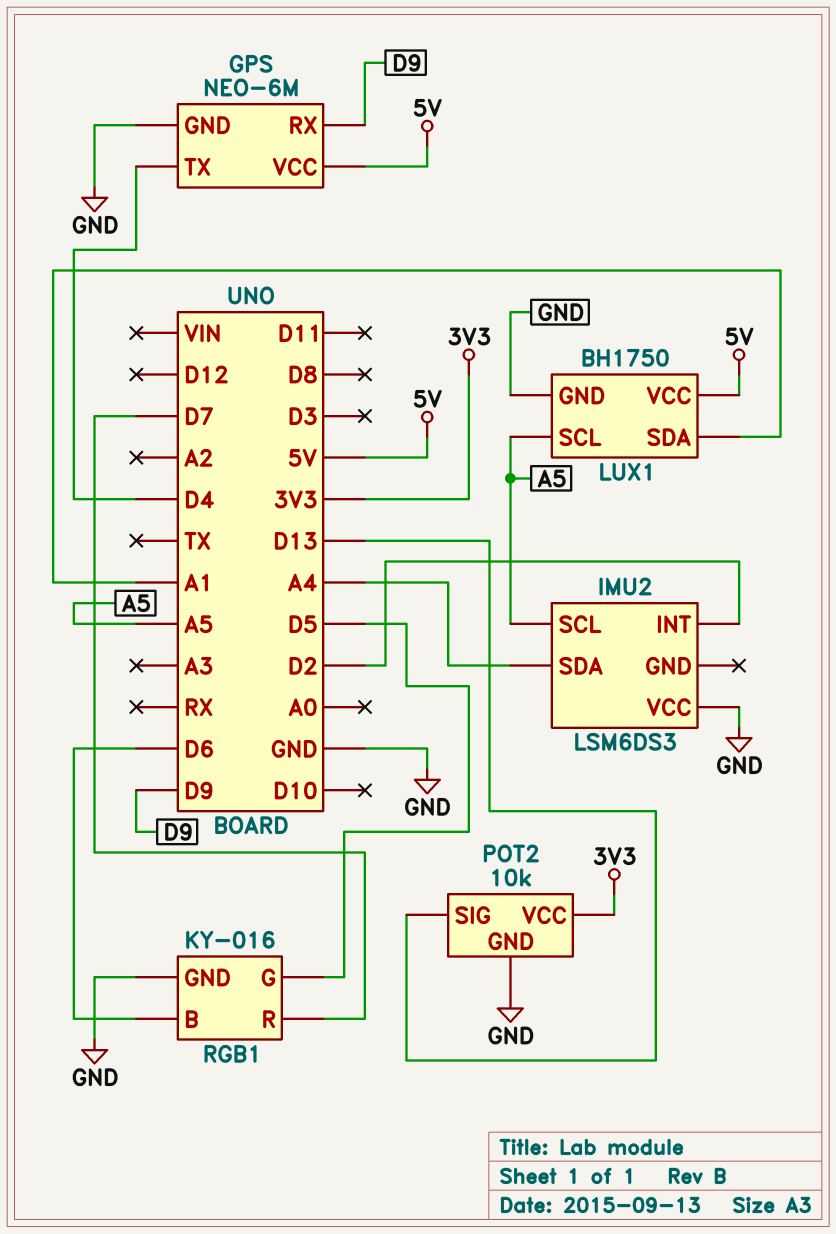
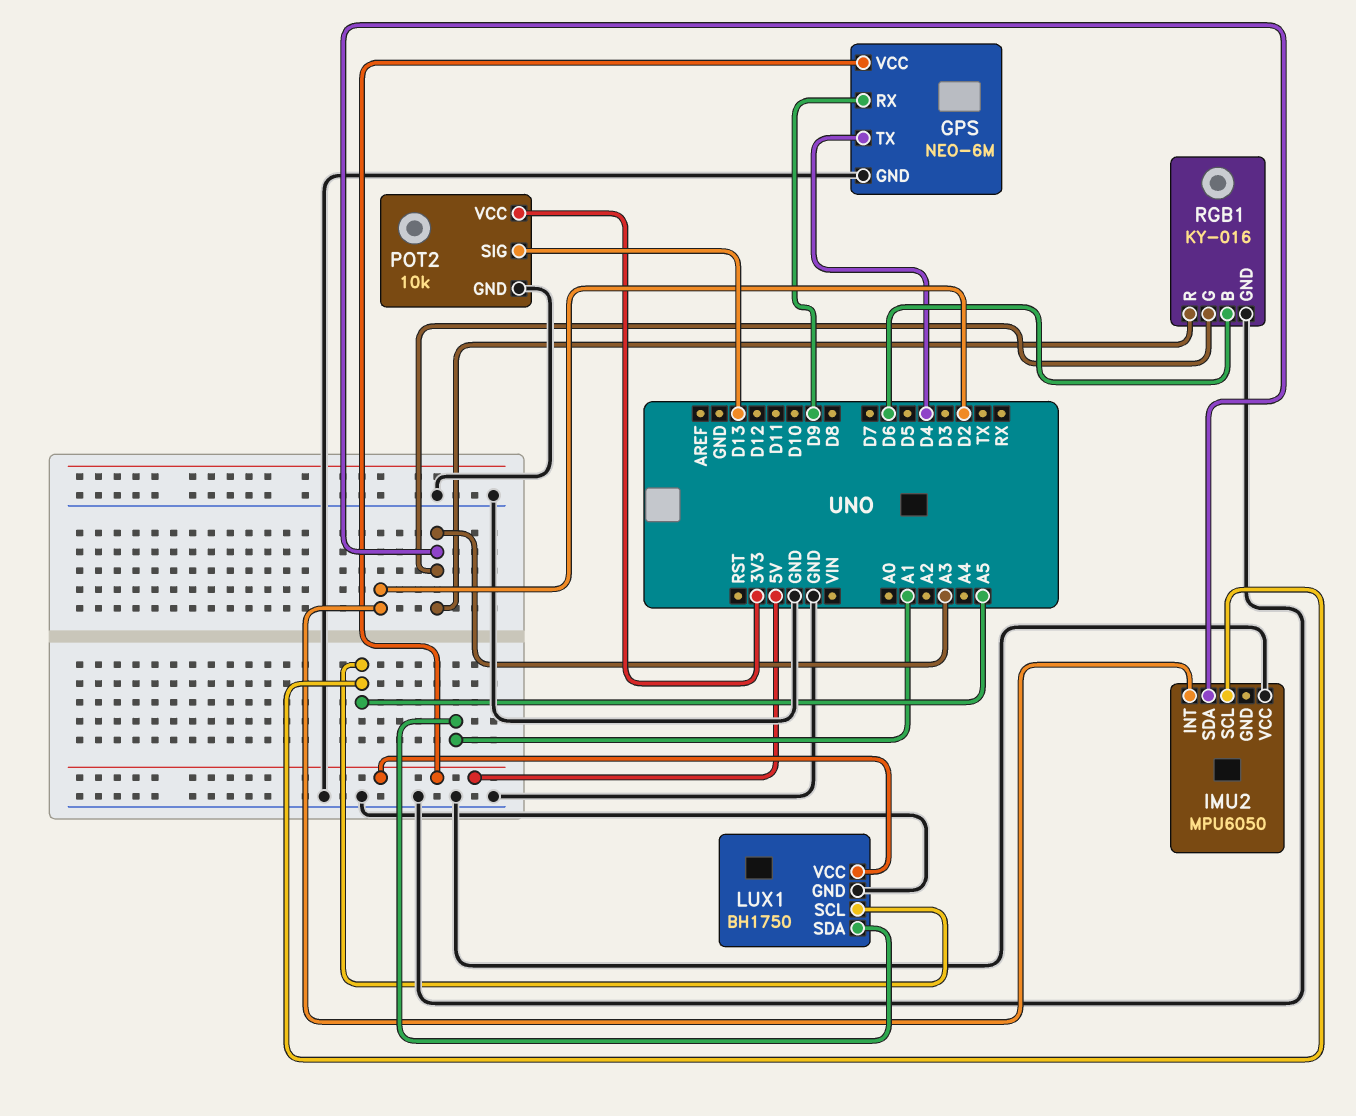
IMU2: LSM6DS3 -> MPU6050
IMU2 pin SDA: A4 -> A3
RGB1 pin G: D5 -> A3
RGB1 pin R: D7 -> A3

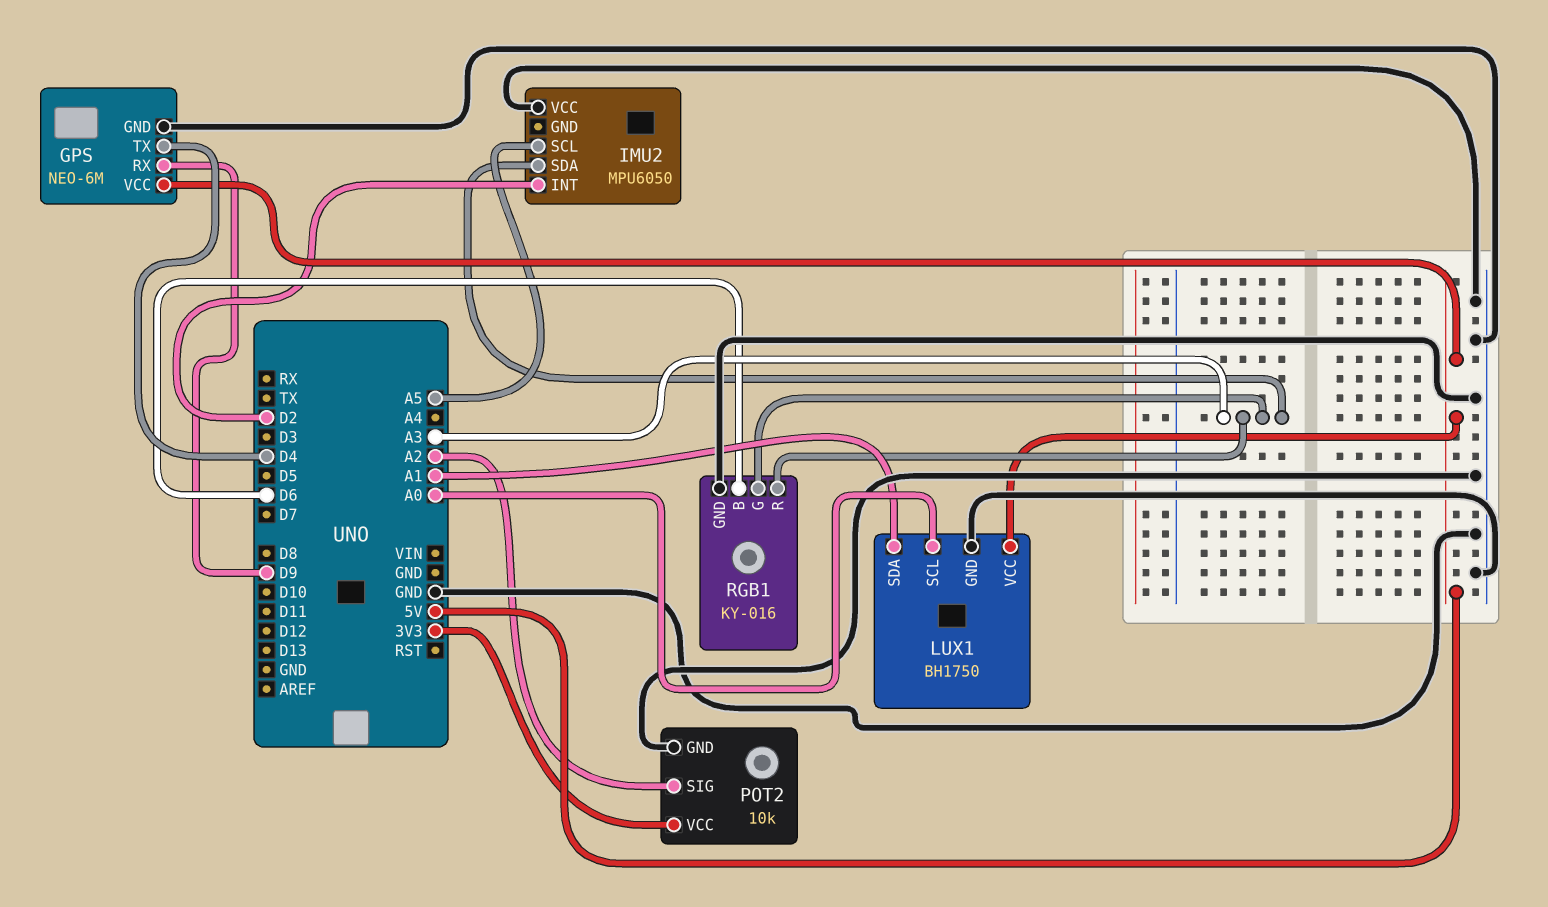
LUX1 pin SCL: A5 -> A0
POT2 pin SIG: D13 -> A2

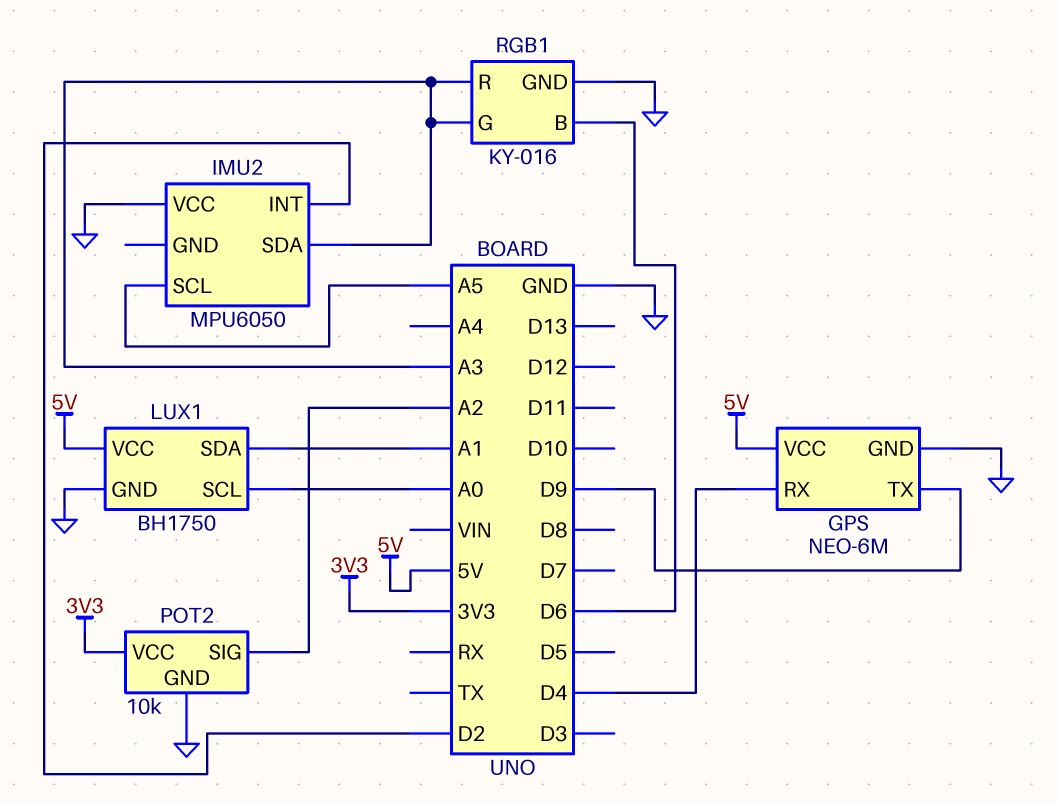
GPS pin RX: D9 -> D4
GPS pin TX: D4 -> D9

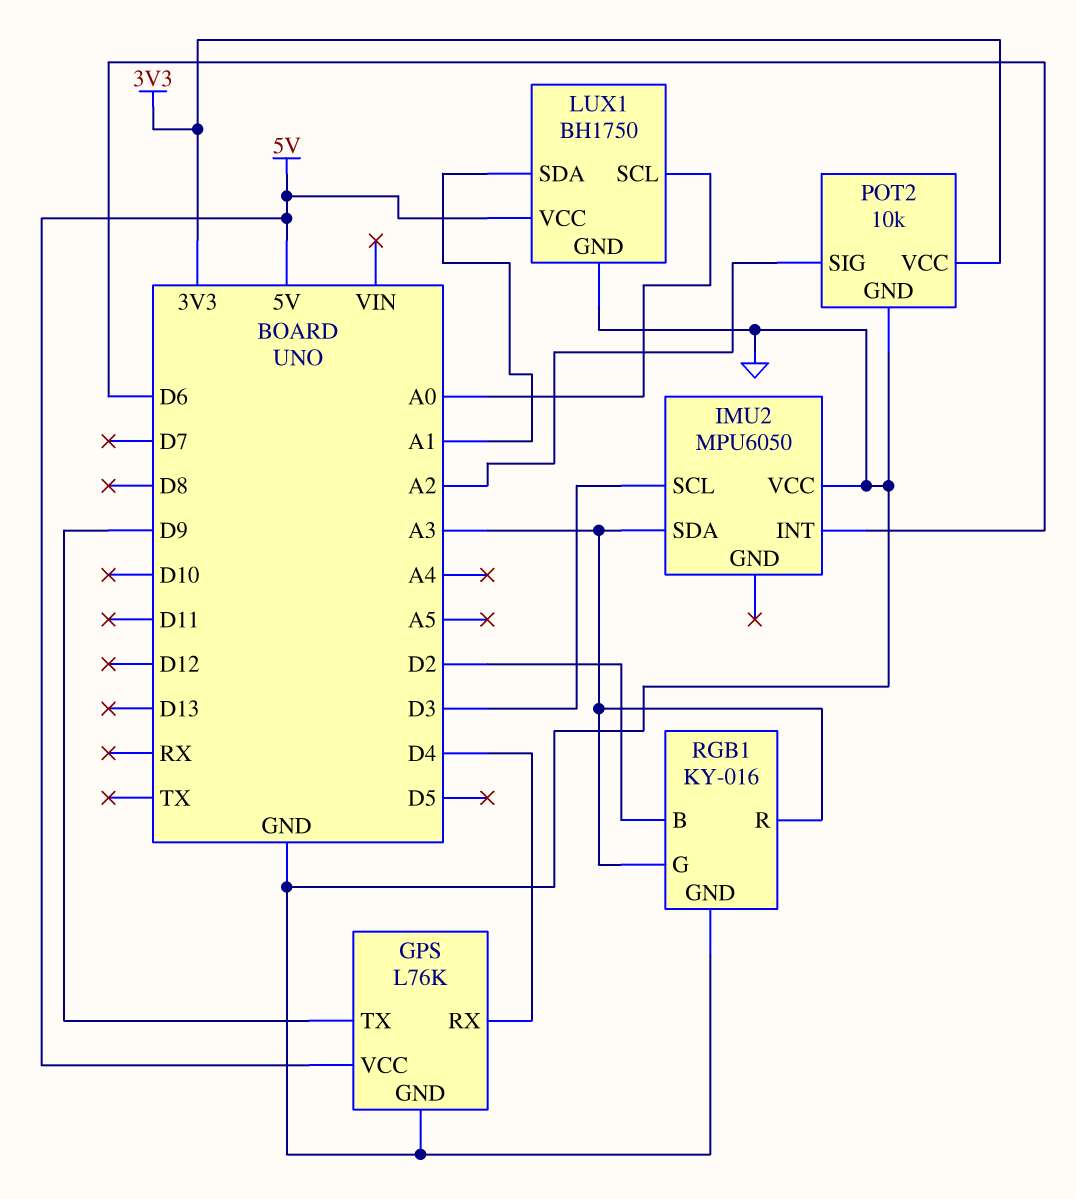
GPS: NEO-6M -> L76K
IMU2 pin INT: D2 -> D6
IMU2 pin SCL: A5 -> D3
RGB1 pin B: D6 -> D2

